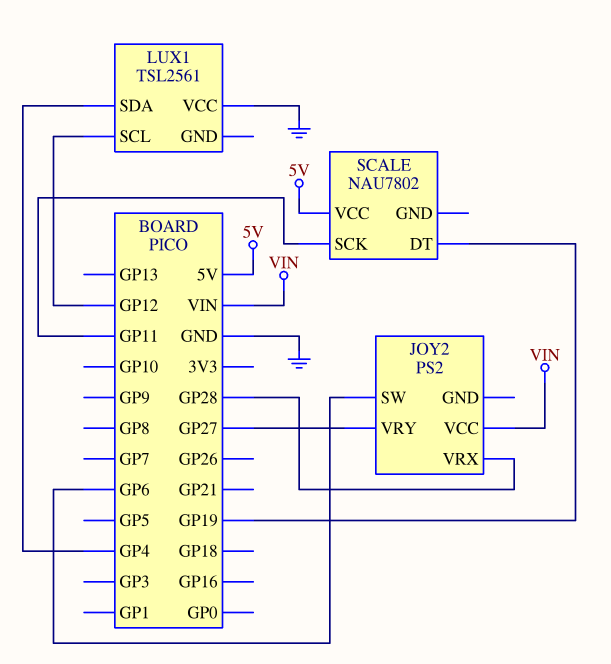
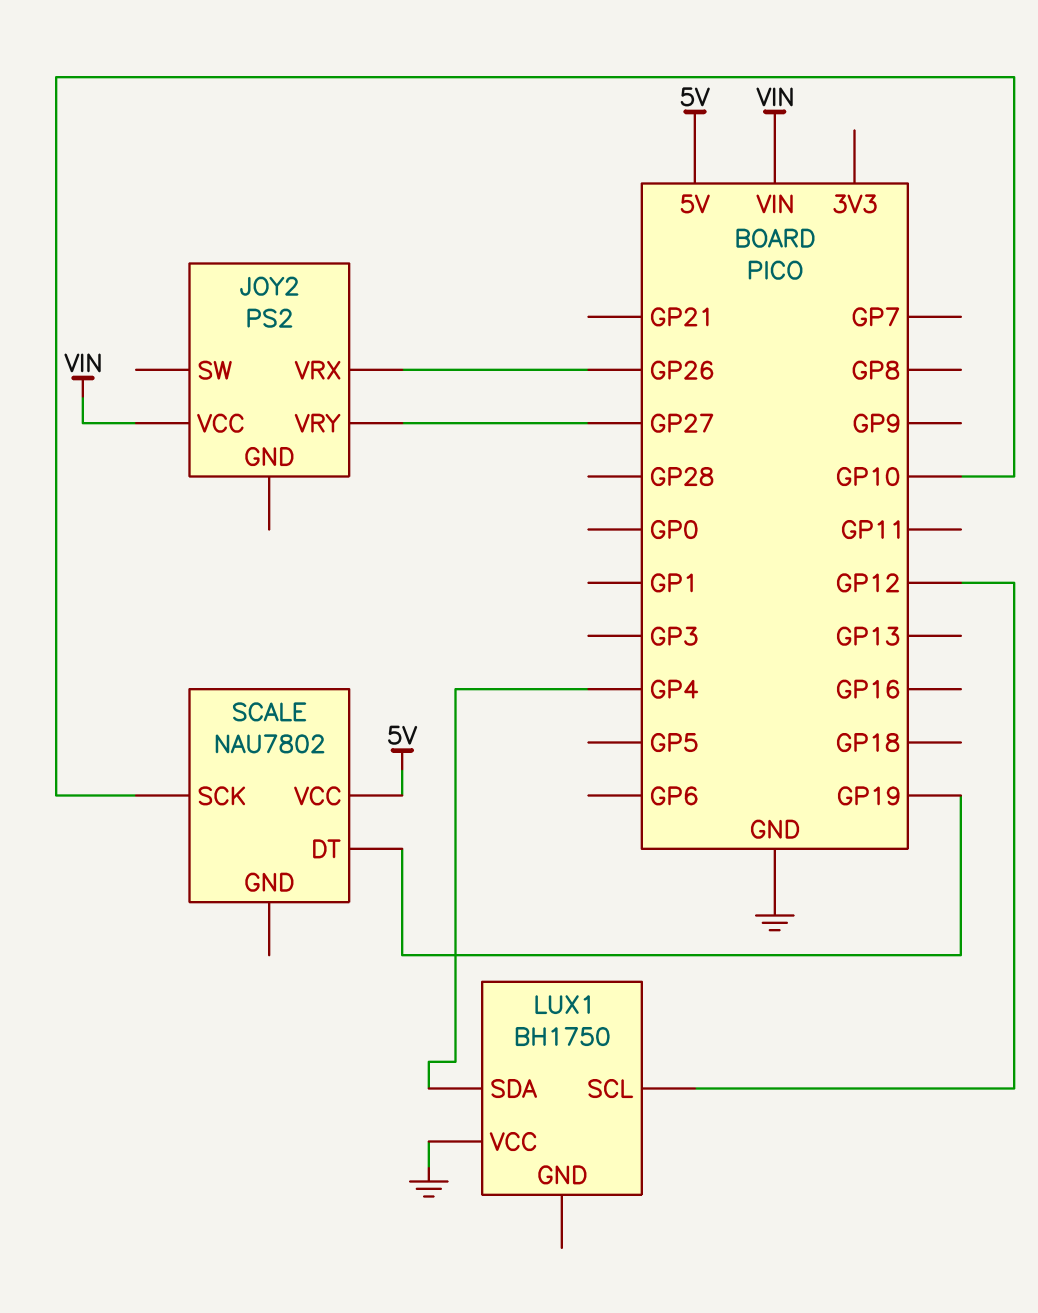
JOY2 pin SW: GP6 -> none
JOY2 pin VRX: GP28 -> GP26
LUX1: TSL2561 -> BH1750
SCALE pin SCK: GP11 -> GP10

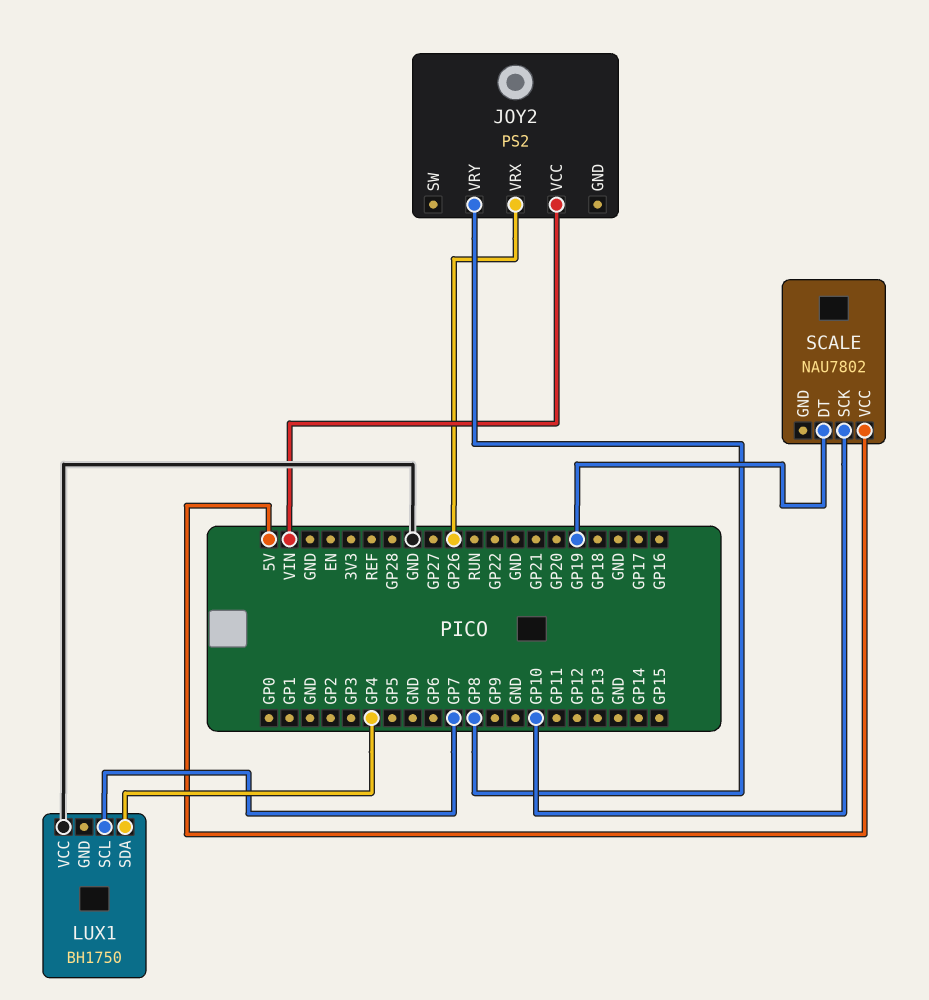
JOY2 pin VRY: GP27 -> GP8
LUX1 pin SCL: GP12 -> GP7

